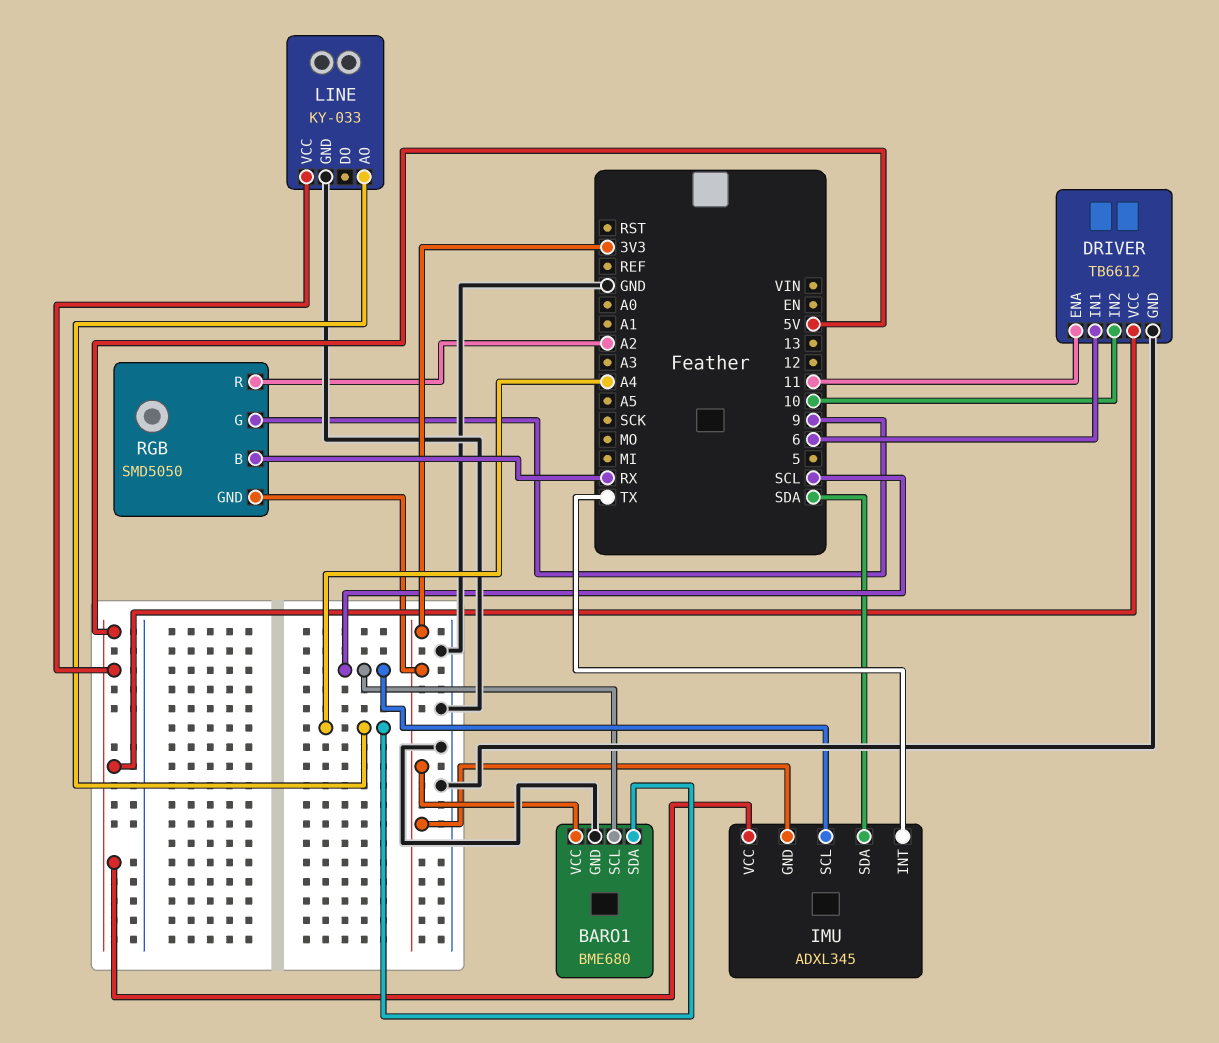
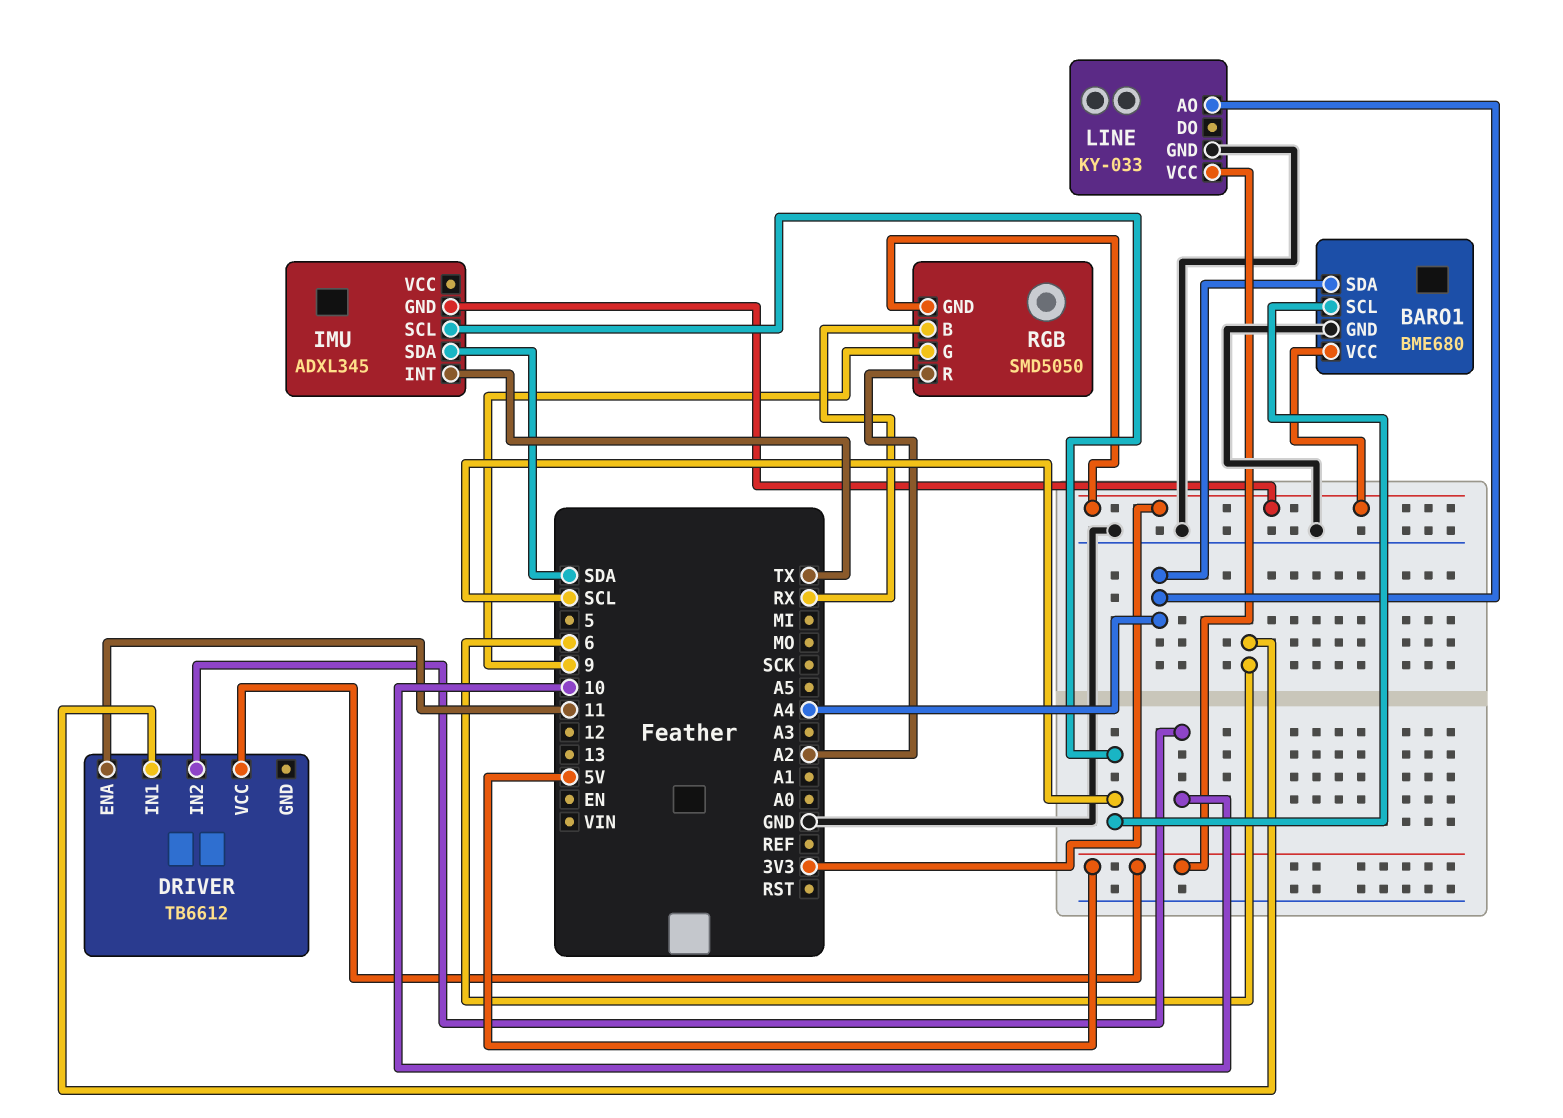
DRIVER pin GND: GND -> none
IMU pin VCC: 5V -> none

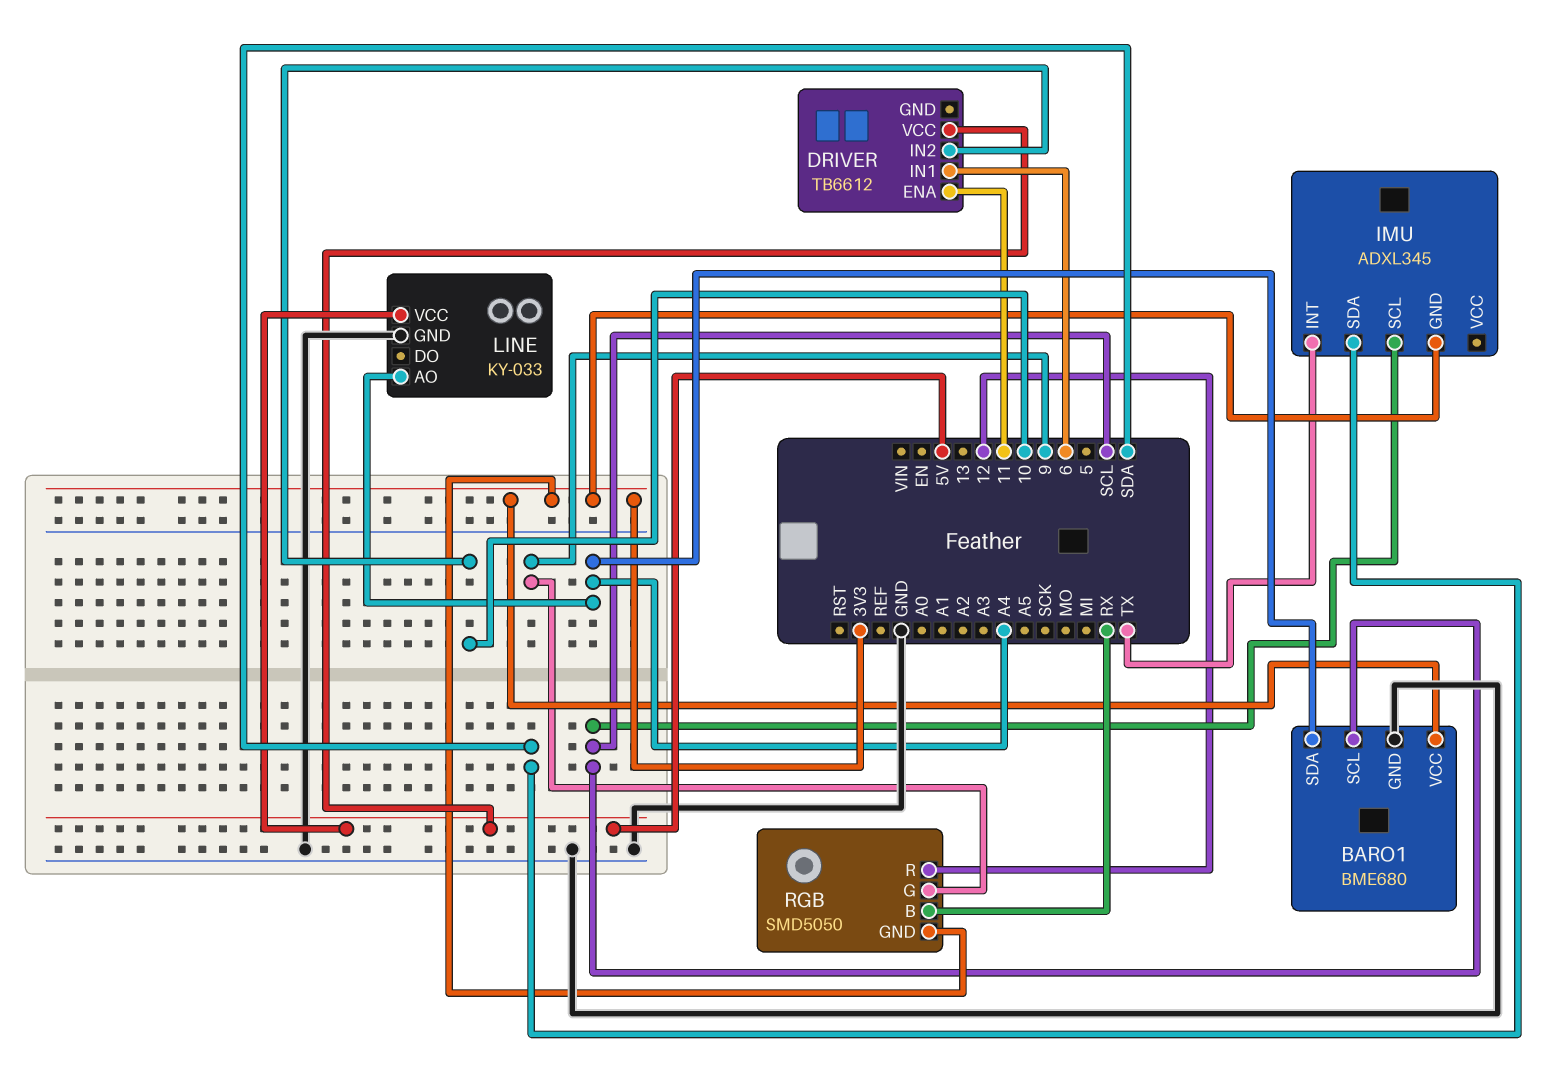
RGB pin R: A2 -> 12

